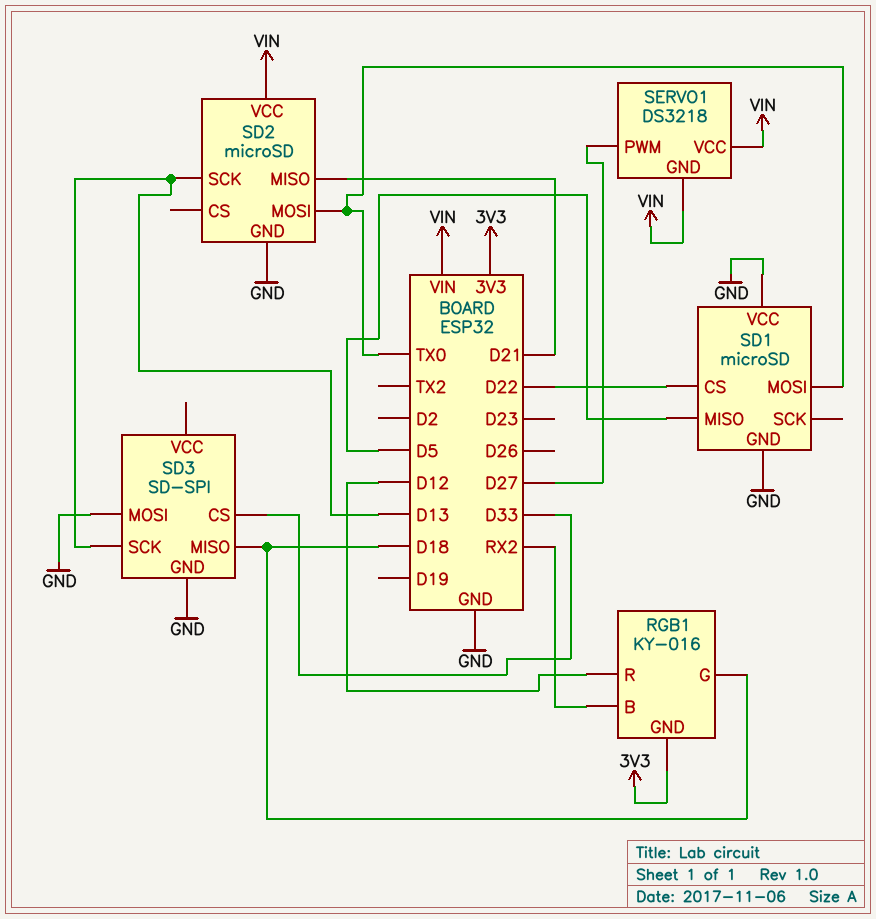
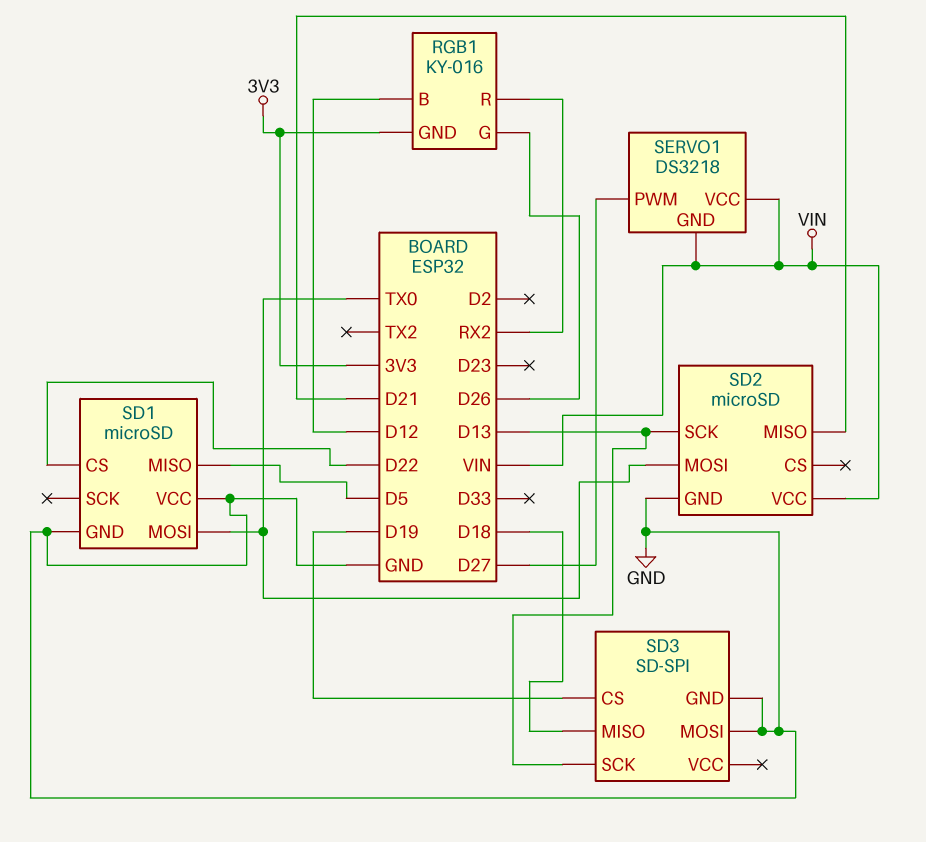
RGB1 pin B: RX2 -> D12
RGB1 pin G: D18 -> D26
RGB1 pin R: D12 -> RX2
SD3 pin CS: D33 -> D19

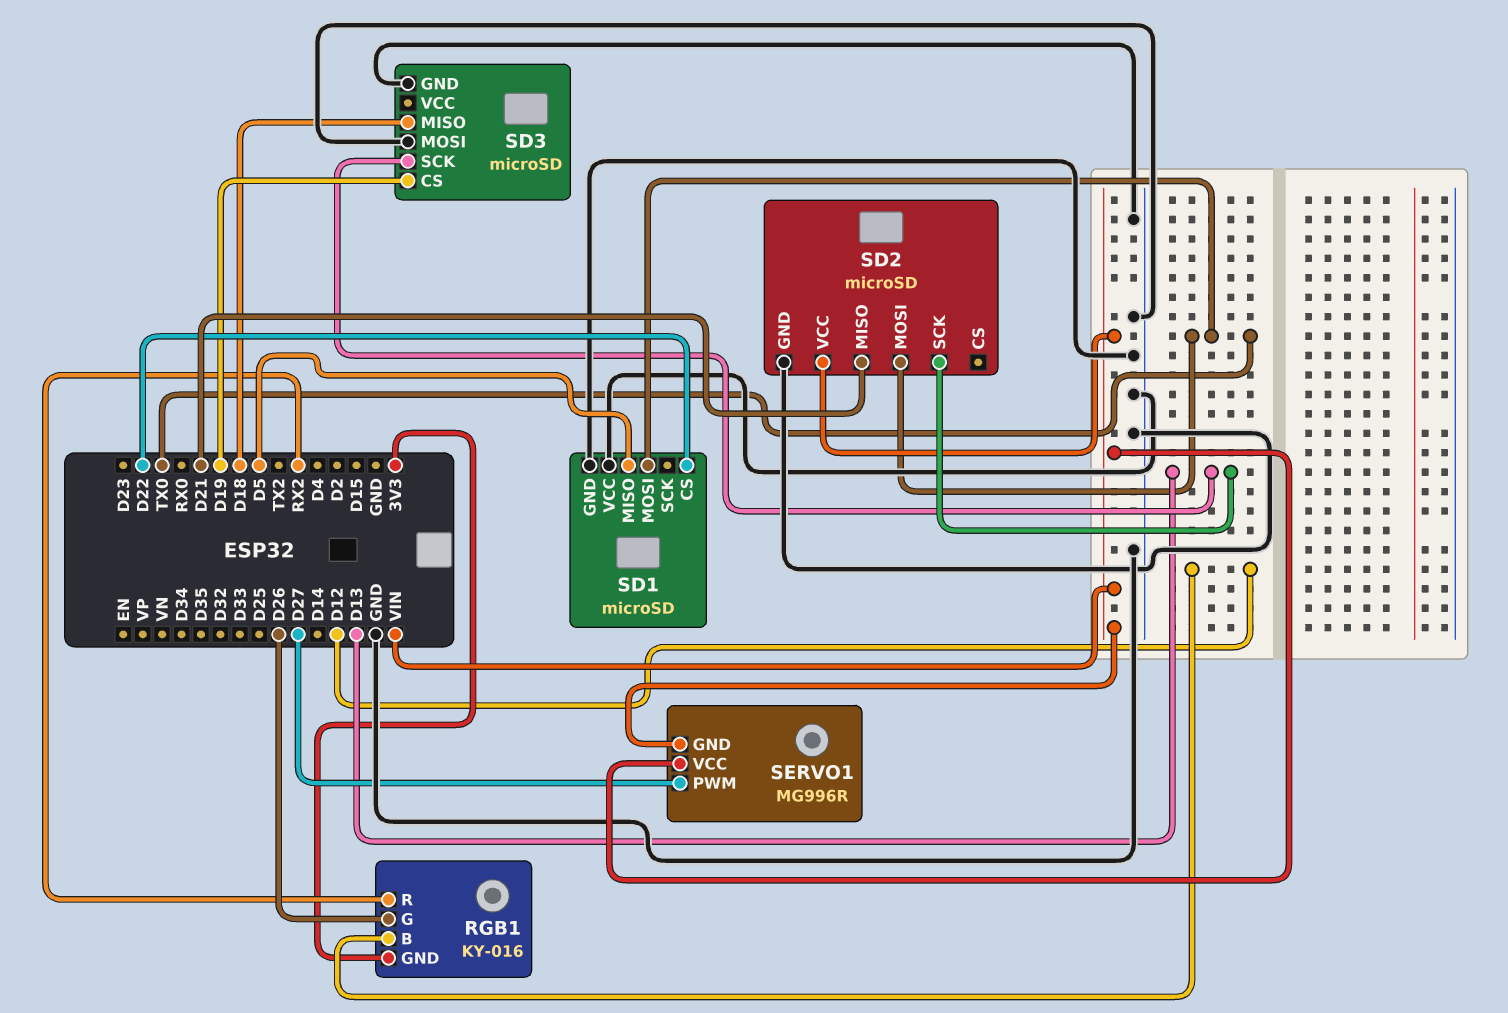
SD3: SD-SPI -> microSD
SERVO1: DS3218 -> MG996R

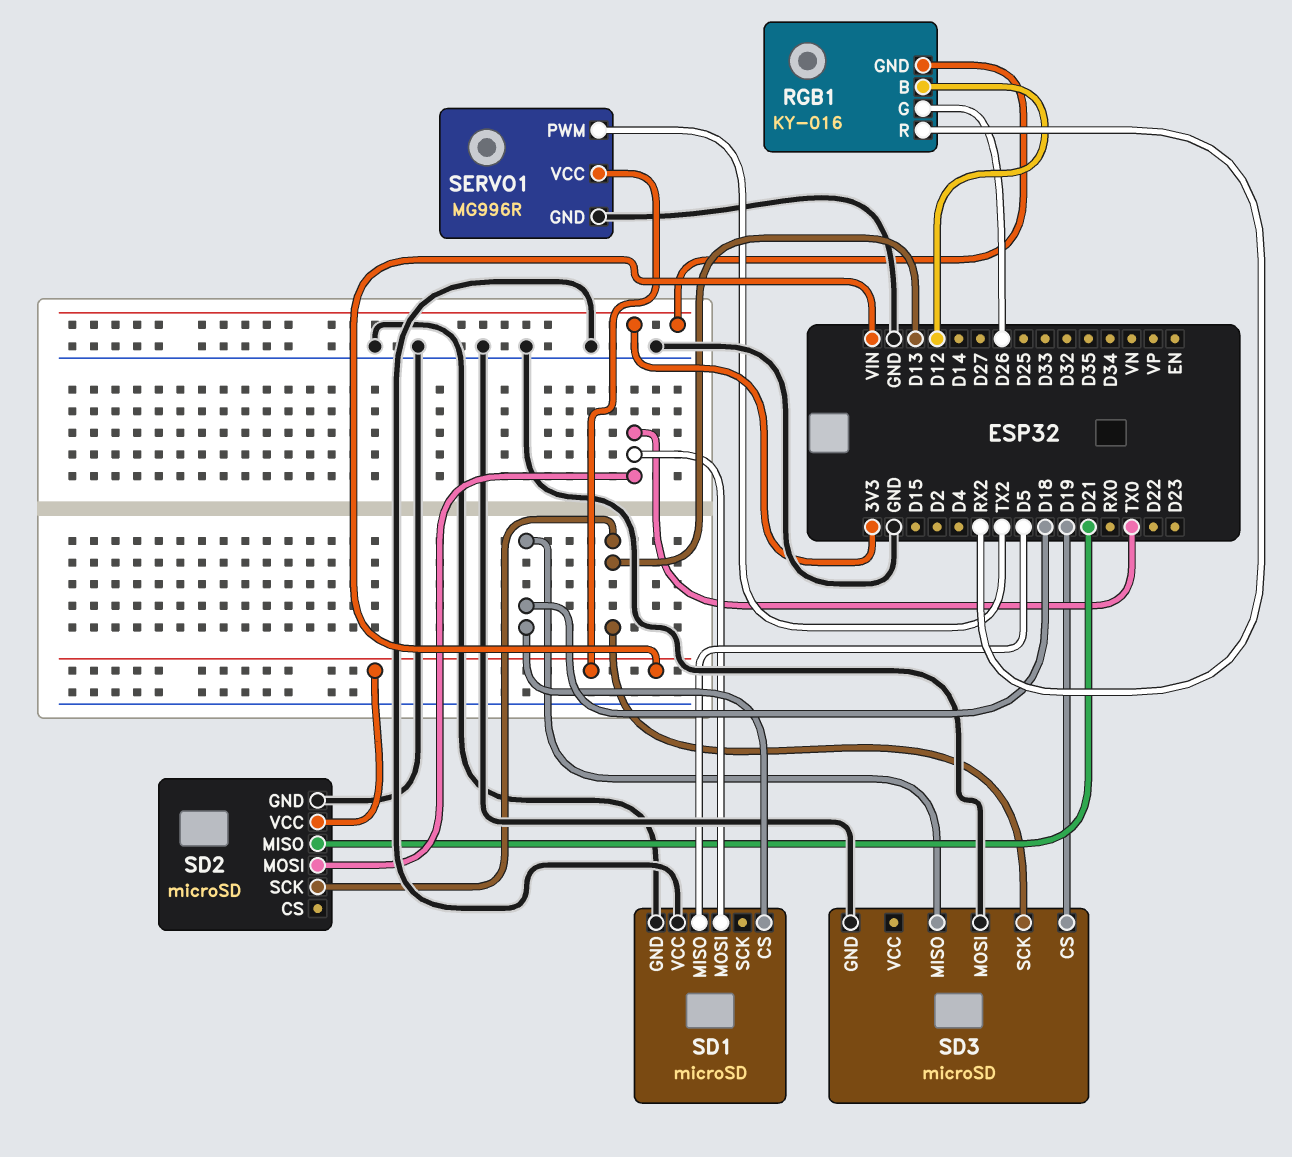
SD1 pin CS: D22 -> D18
SERVO1 pin GND: VIN -> GND
SERVO1 pin PWM: D27 -> TX2

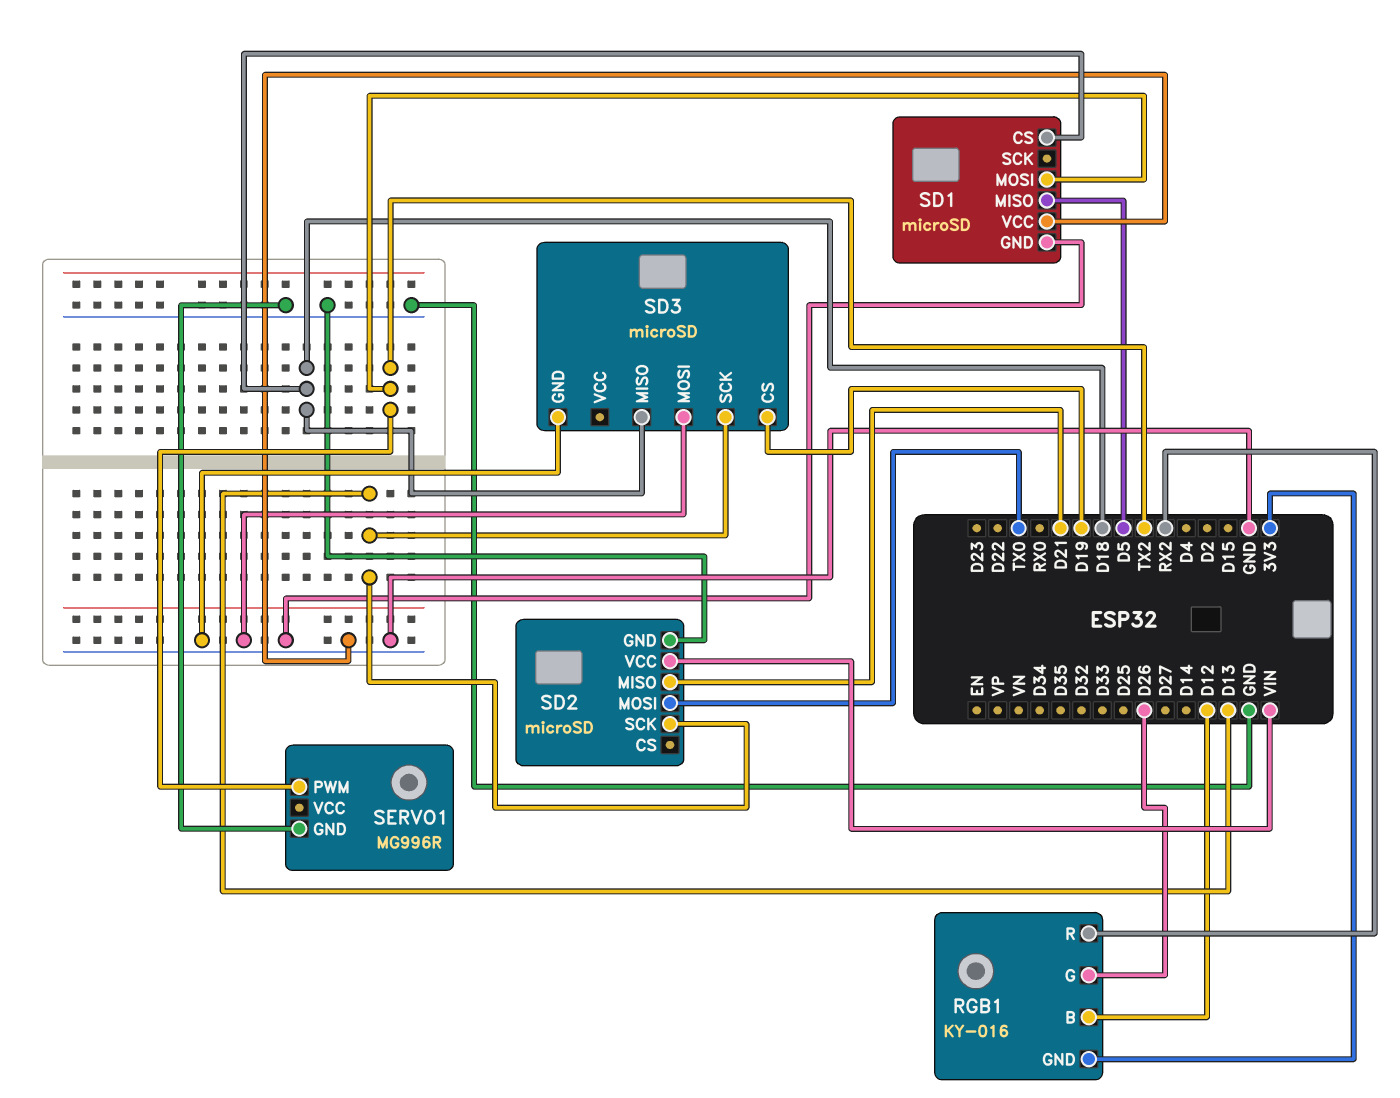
SD1 pin MOSI: TX0 -> TX2
SERVO1 pin VCC: VIN -> none

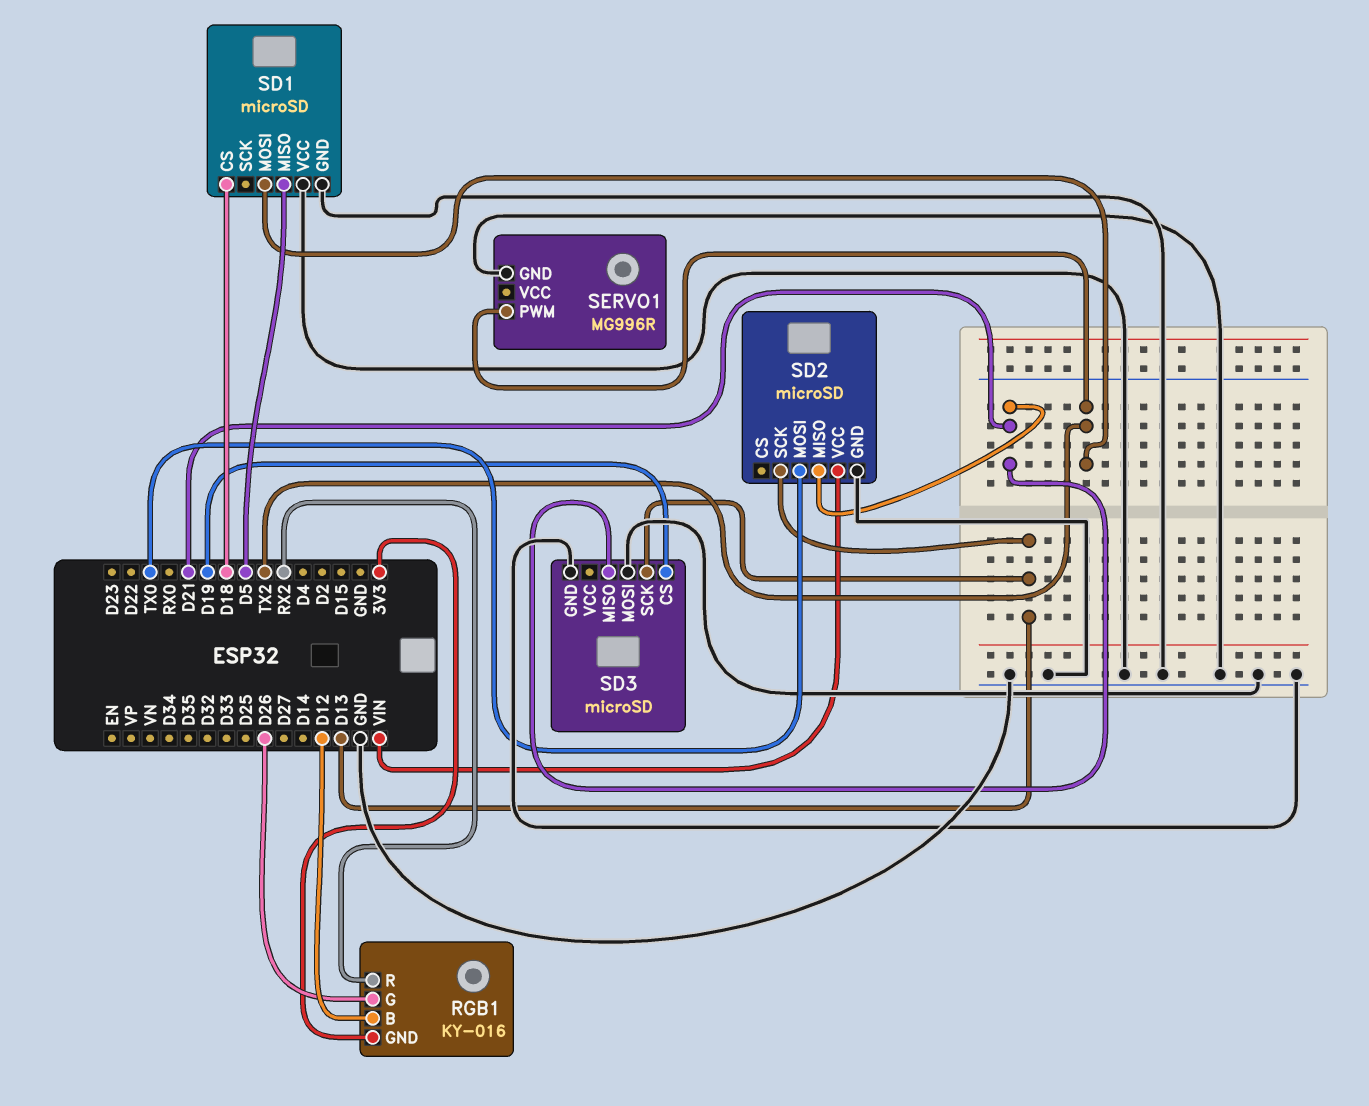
SD3 pin MISO: D18 -> D21

